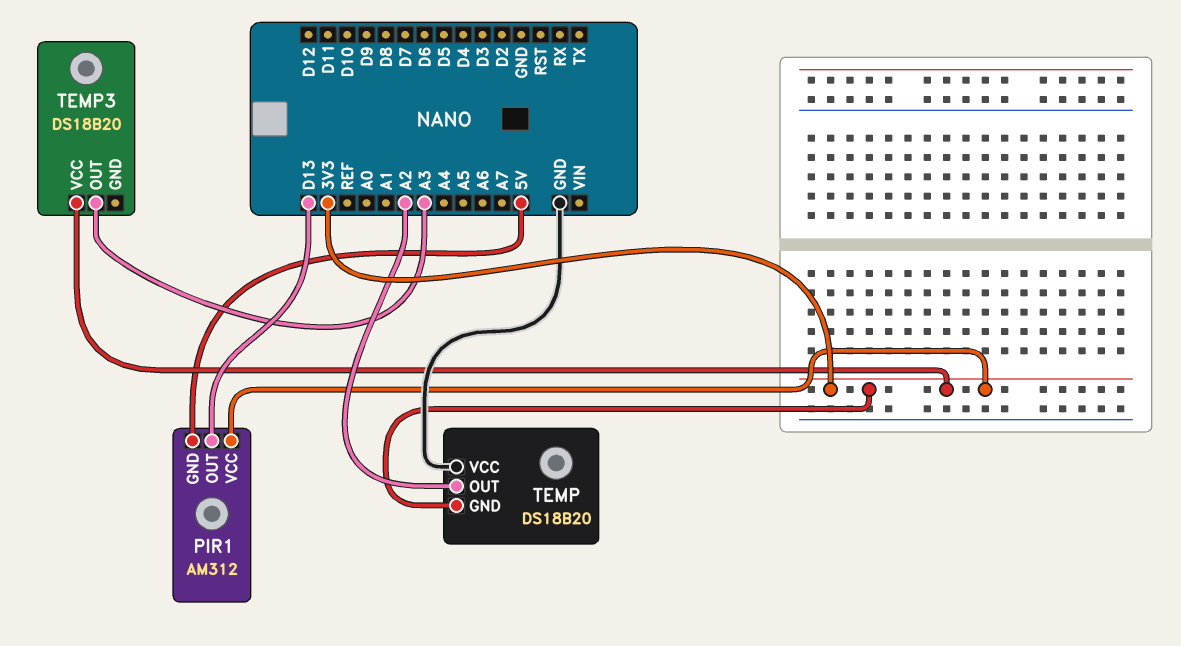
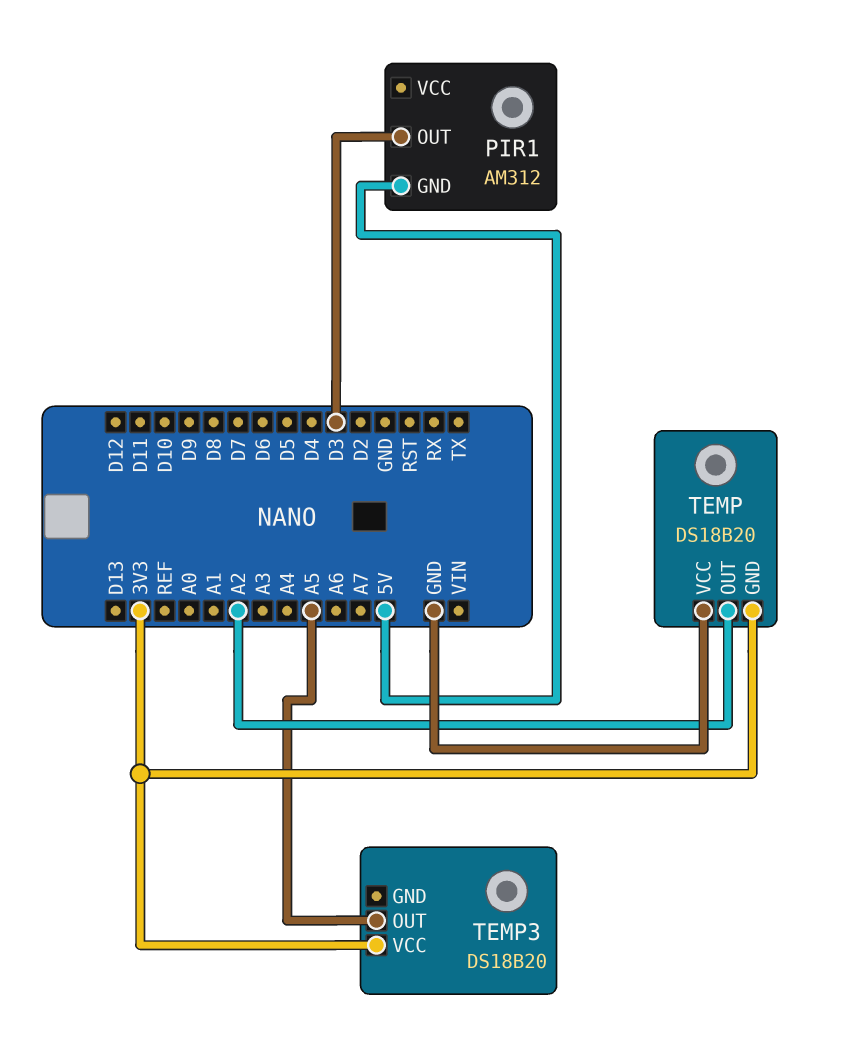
PIR1 pin OUT: D13 -> D3
PIR1 pin VCC: 3V3 -> none
TEMP3 pin OUT: A3 -> A5

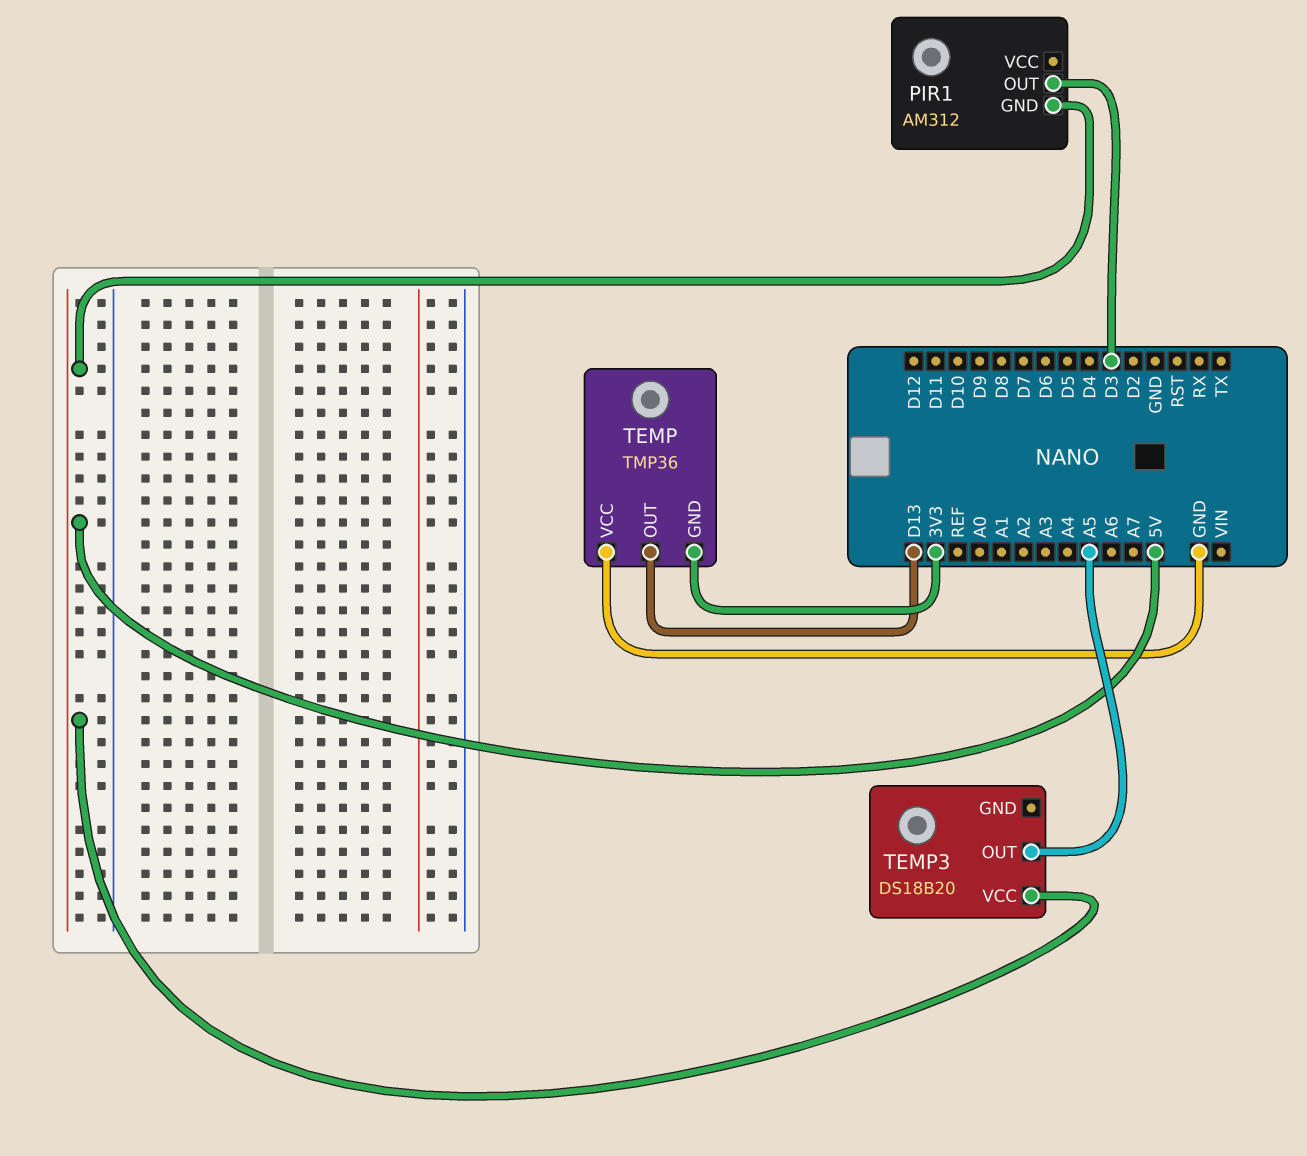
TEMP: DS18B20 -> TMP36
TEMP pin OUT: A2 -> D13
TEMP3 pin VCC: 3V3 -> 5V

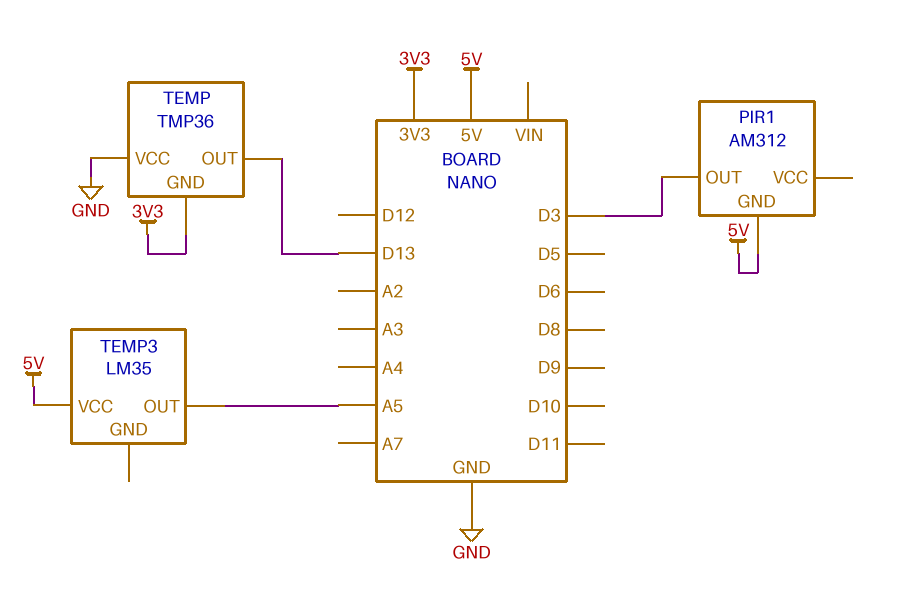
TEMP3: DS18B20 -> LM35

